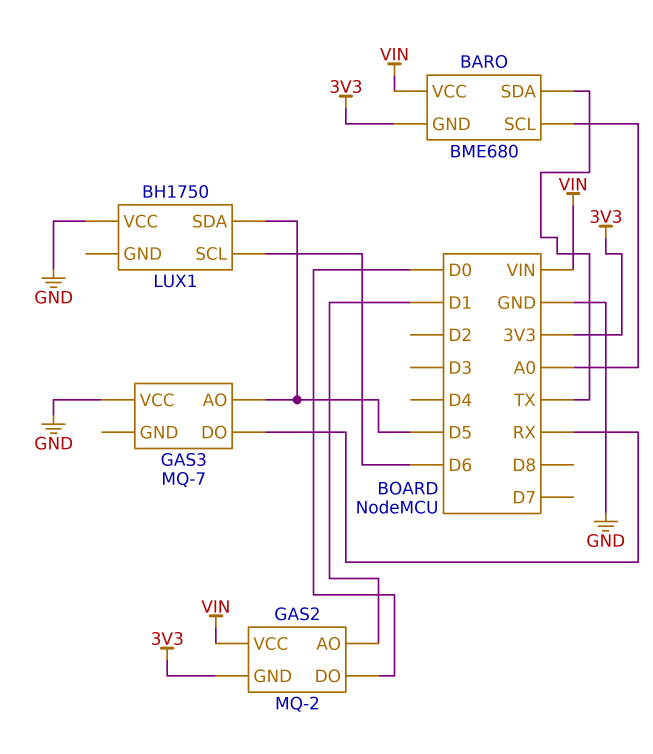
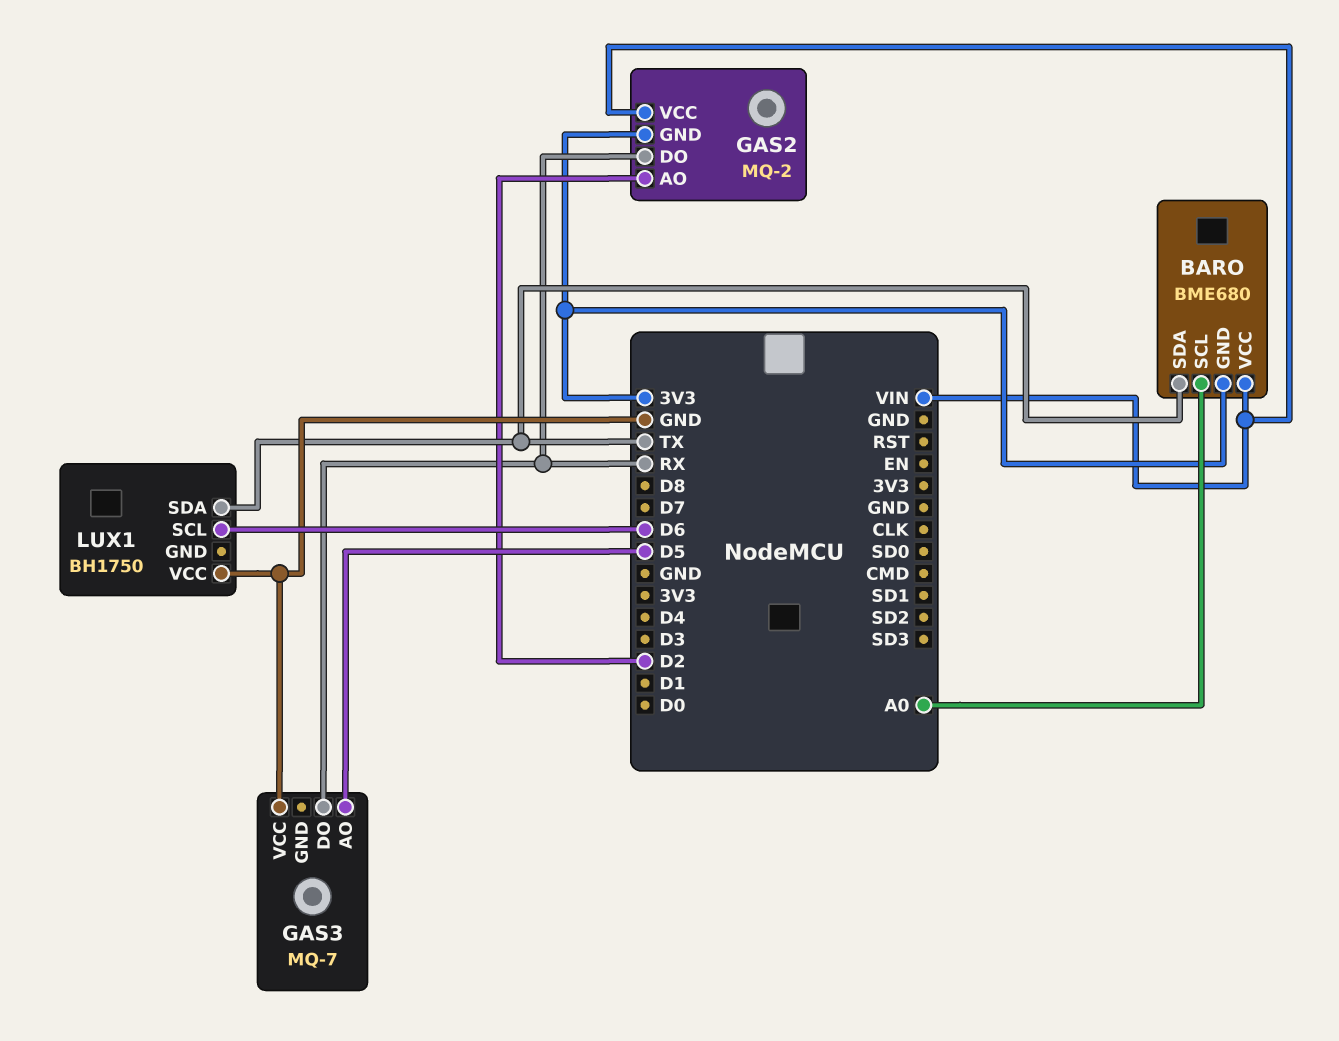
GAS2 pin AO: D1 -> D2
GAS2 pin DO: D0 -> RX
LUX1 pin SDA: D5 -> TX

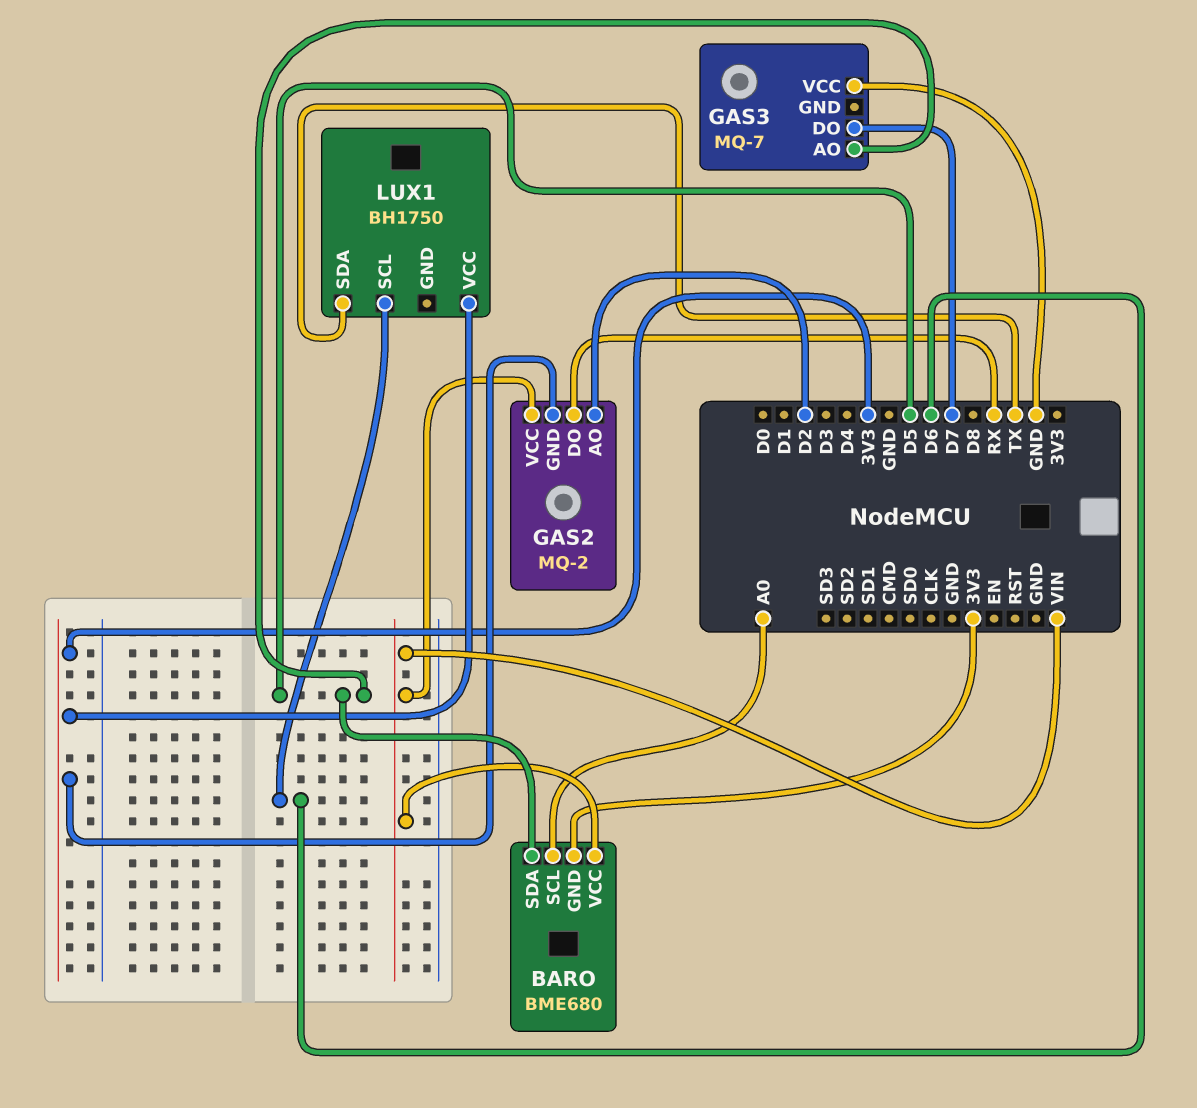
BARO pin SDA: TX -> D5
GAS3 pin DO: RX -> D7
LUX1 pin VCC: GND -> 3V3

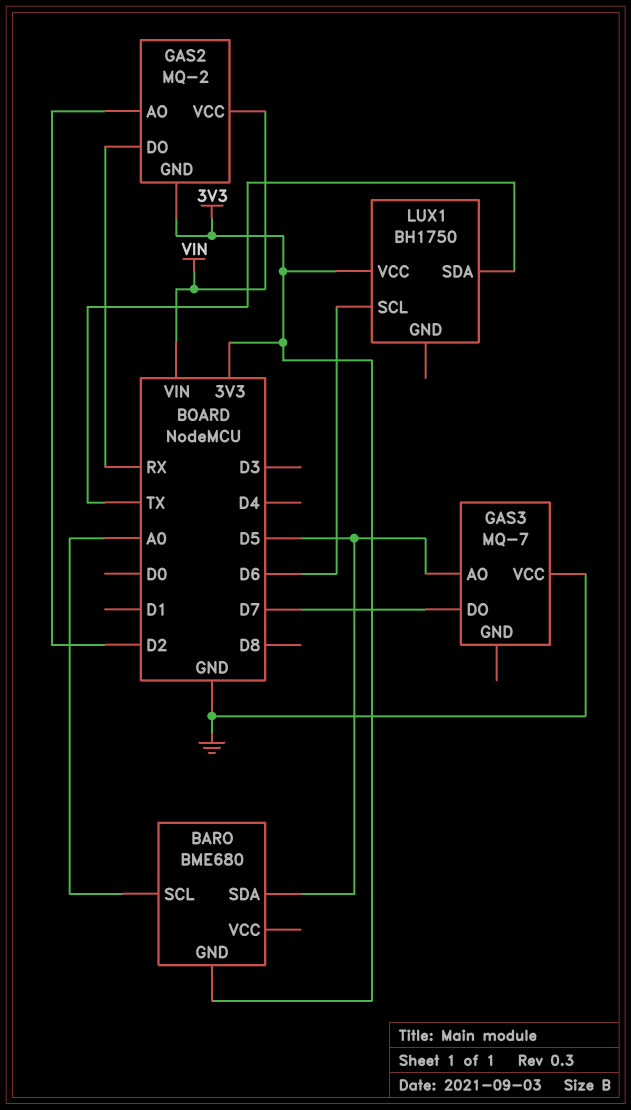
BARO pin VCC: VIN -> none

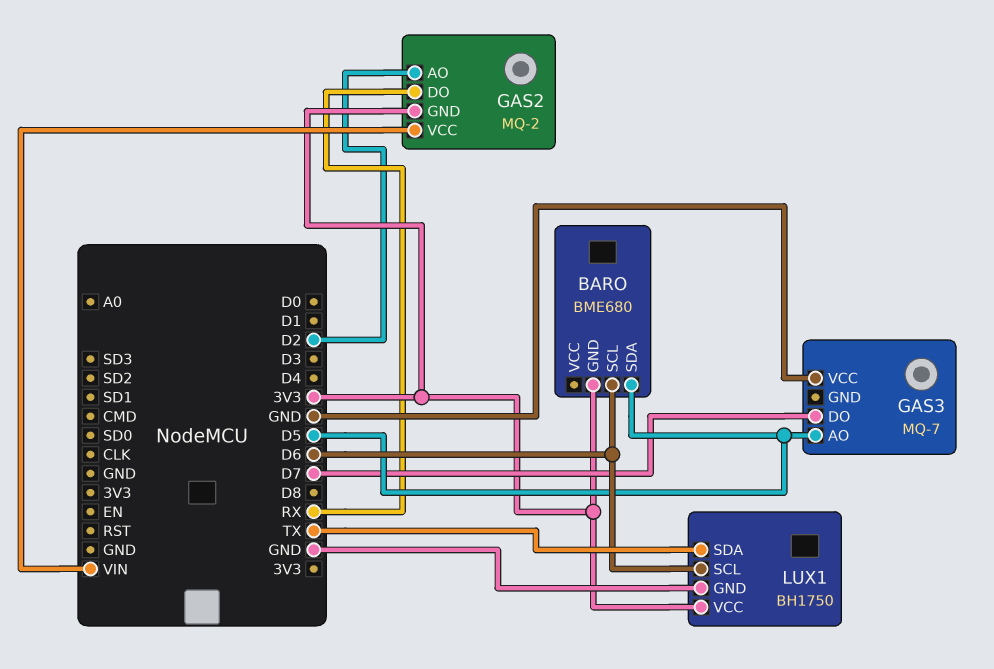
BARO pin SCL: A0 -> D6
LUX1 pin GND: none -> GND

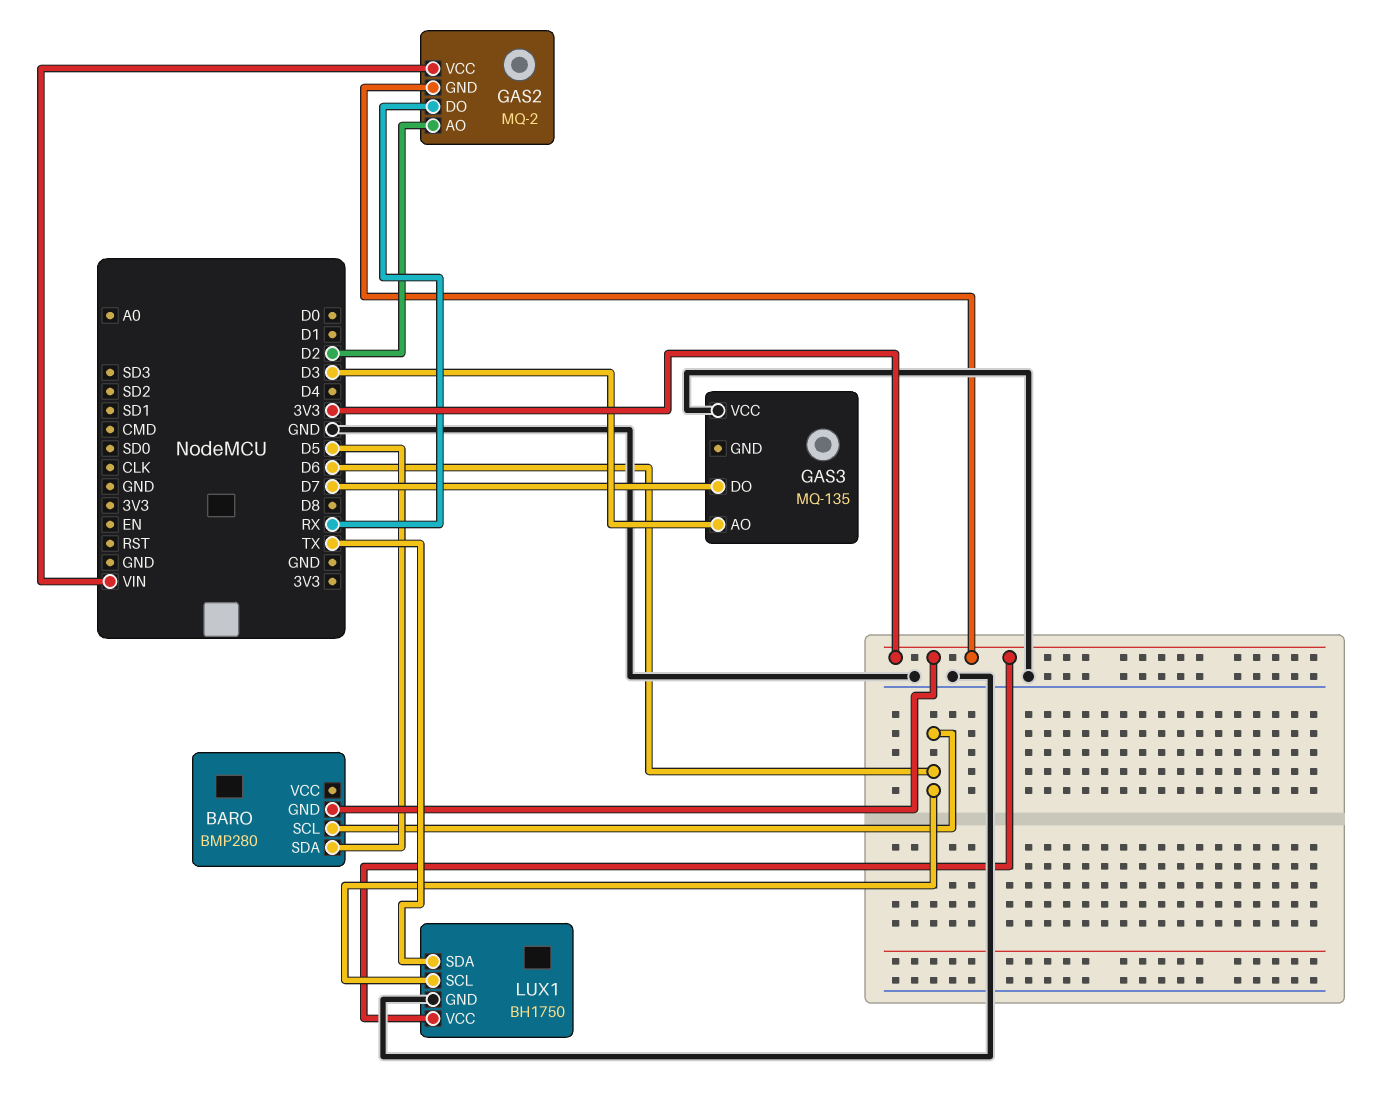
BARO: BME680 -> BMP280
GAS3: MQ-7 -> MQ-135
GAS3 pin AO: D5 -> D3

